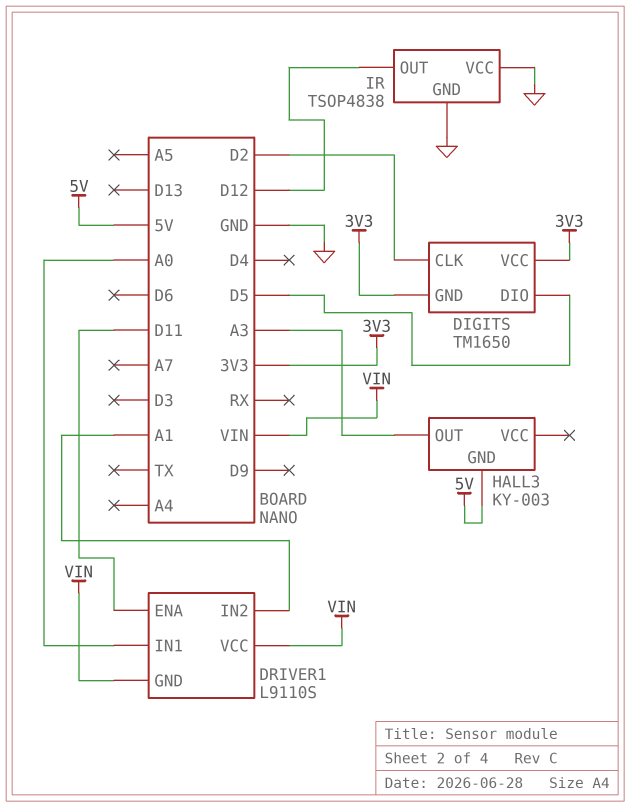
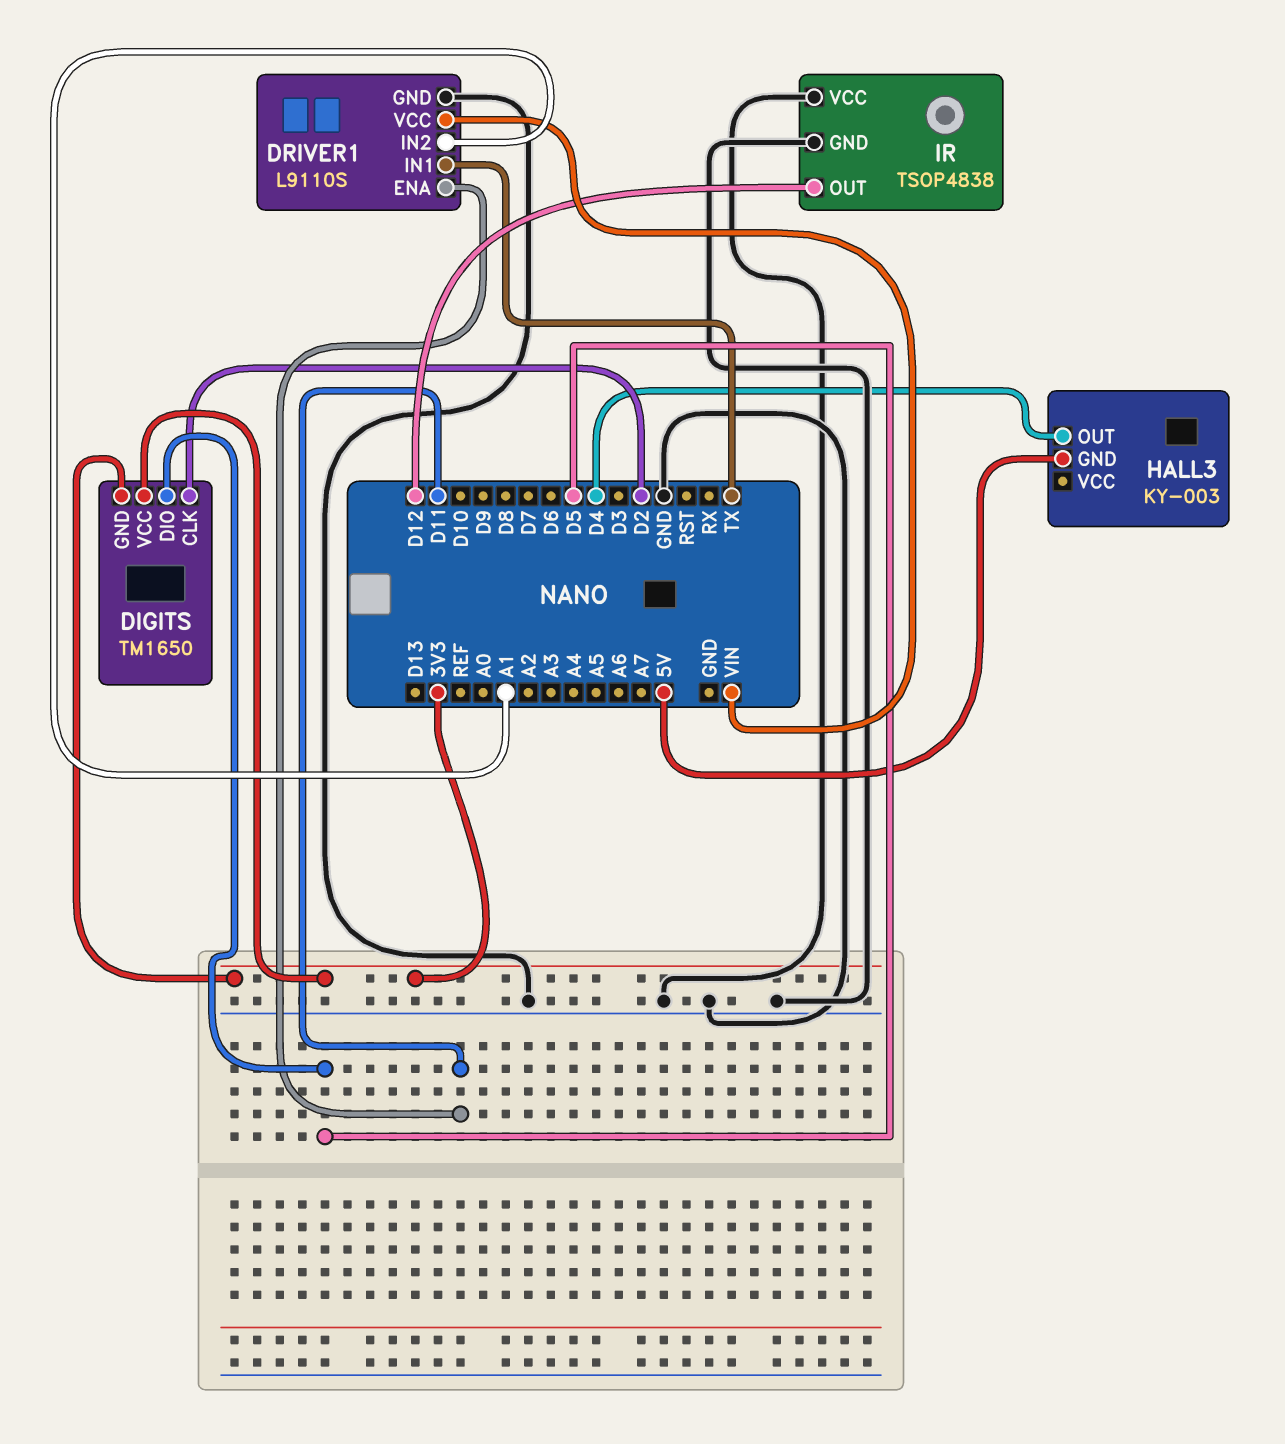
DRIVER1 pin GND: VIN -> GND
DRIVER1 pin IN1: A0 -> TX
HALL3 pin OUT: A3 -> D4

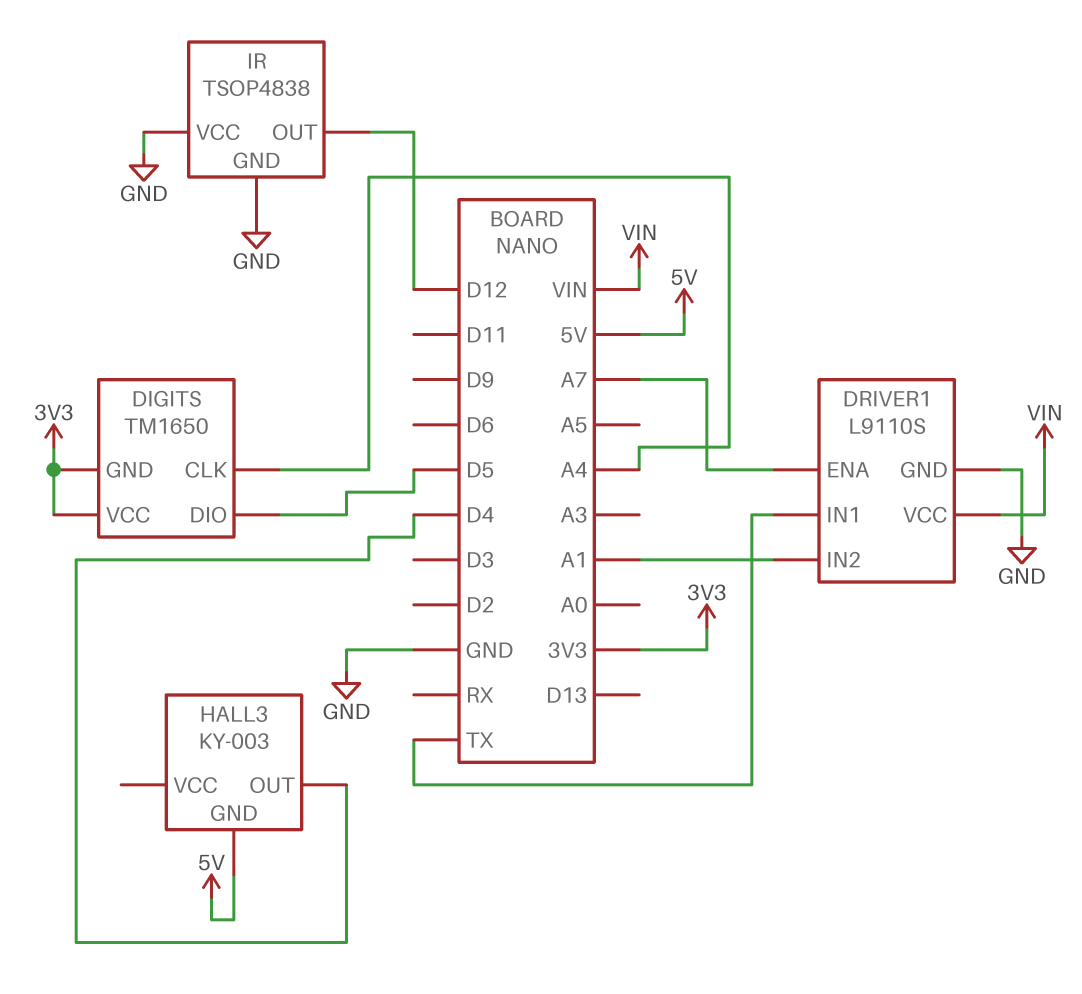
DIGITS pin CLK: D2 -> A4
DRIVER1 pin ENA: D11 -> A7

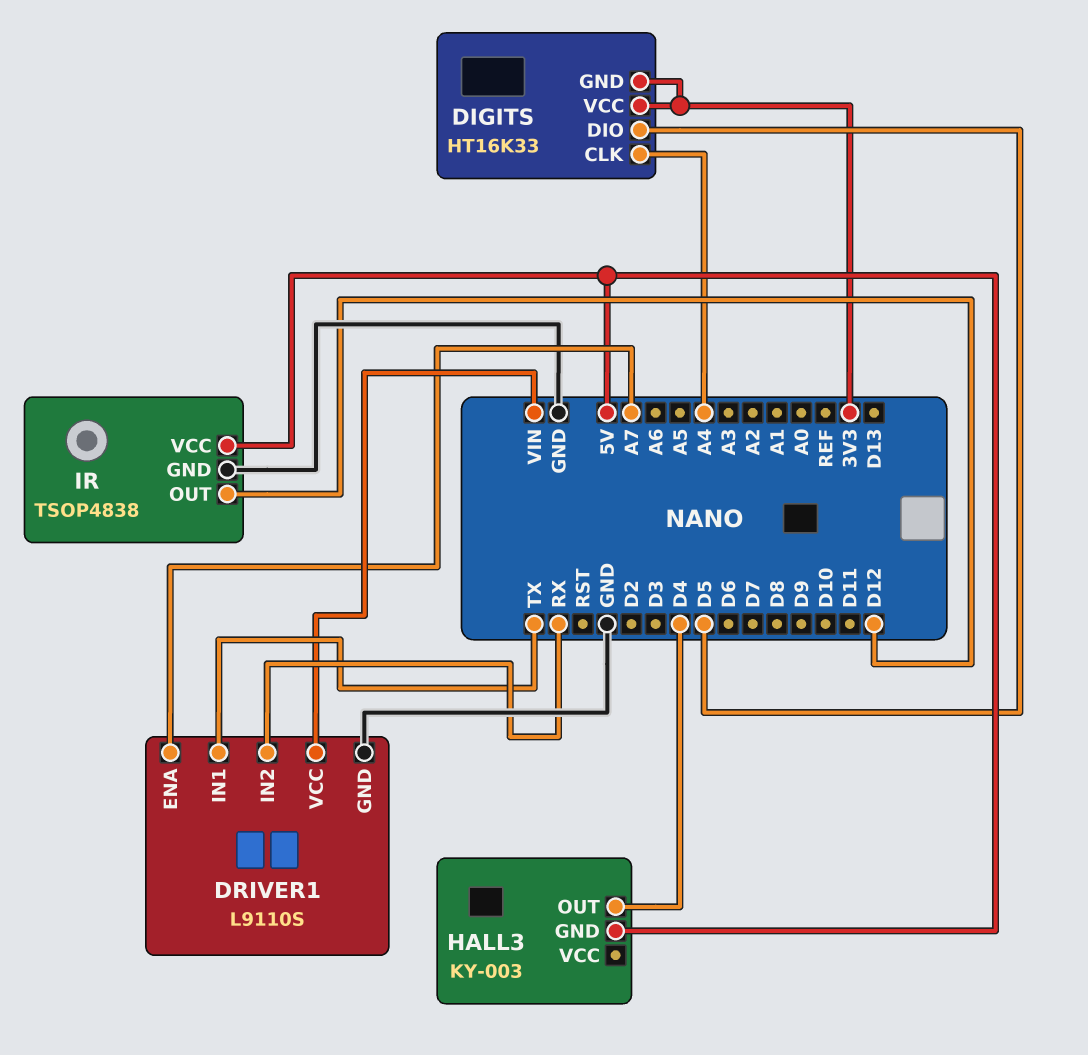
DIGITS: TM1650 -> HT16K33
DRIVER1 pin IN2: A1 -> RX
IR pin VCC: GND -> 5V

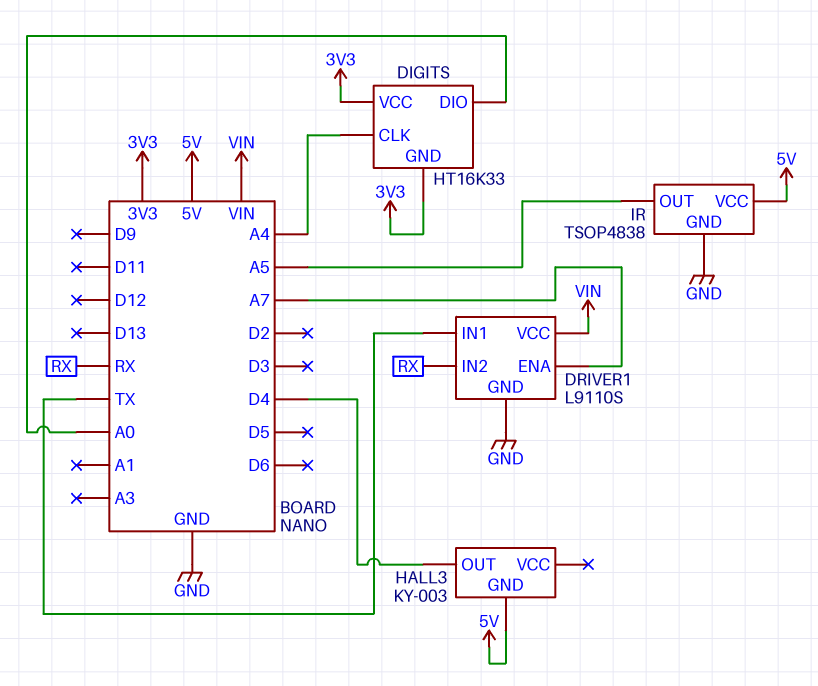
DIGITS pin DIO: D5 -> A0
IR pin OUT: D12 -> A5

